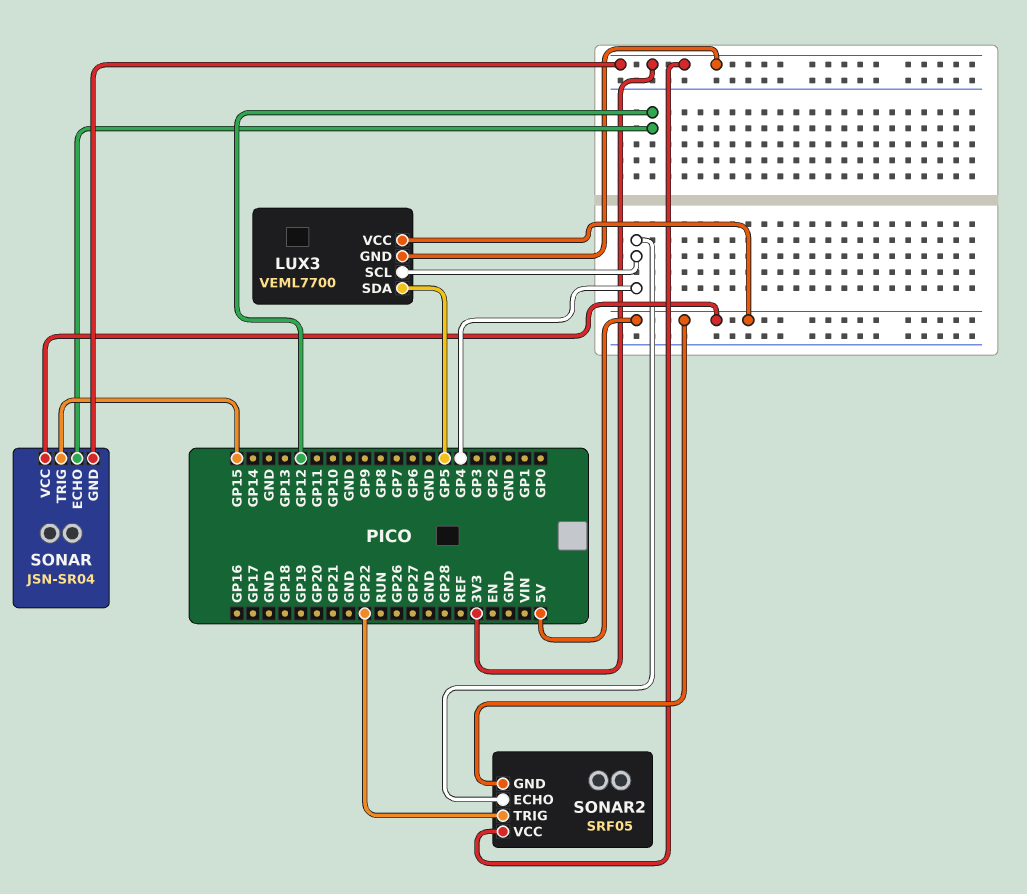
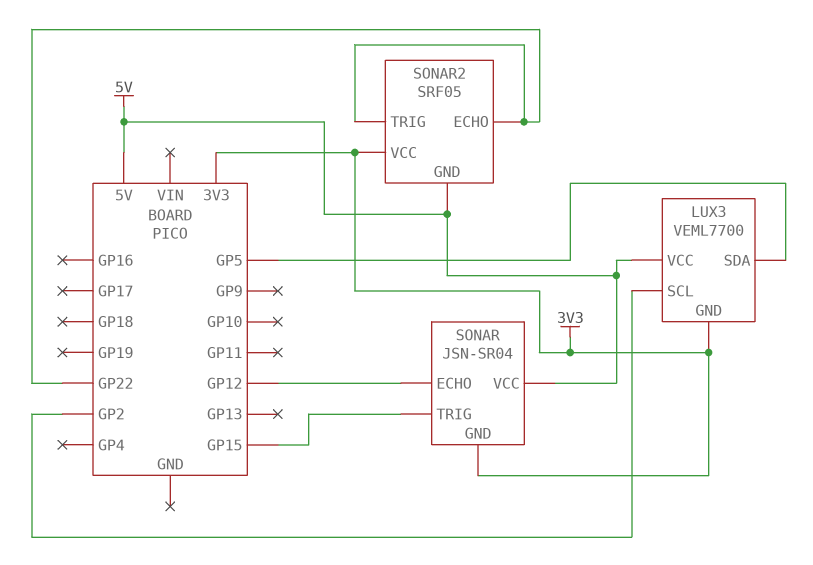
LUX3 pin SCL: GP4 -> GP2
SONAR2 pin ECHO: GP4 -> GP22

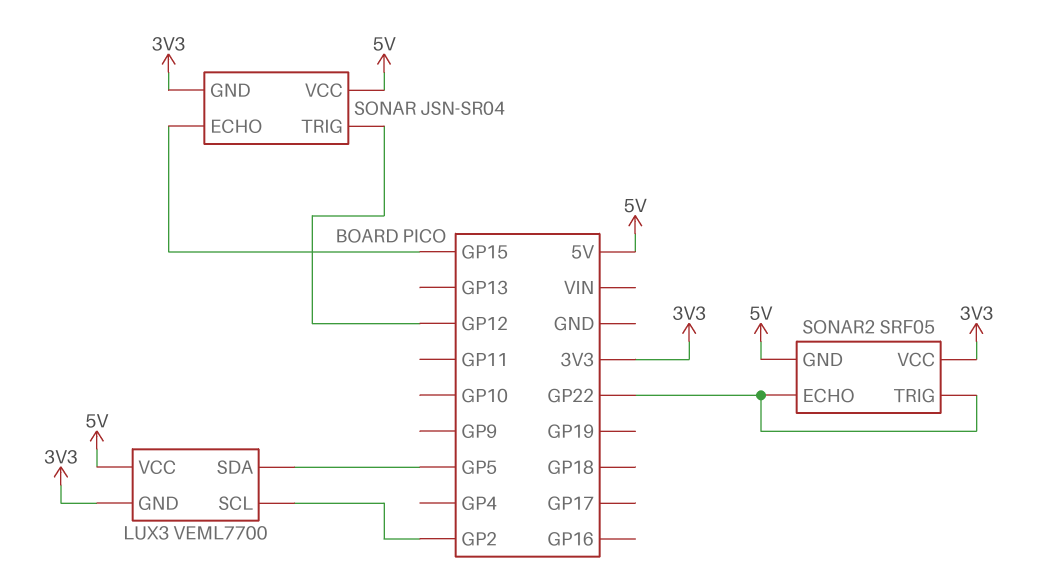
SONAR pin ECHO: GP12 -> GP15
SONAR pin TRIG: GP15 -> GP12

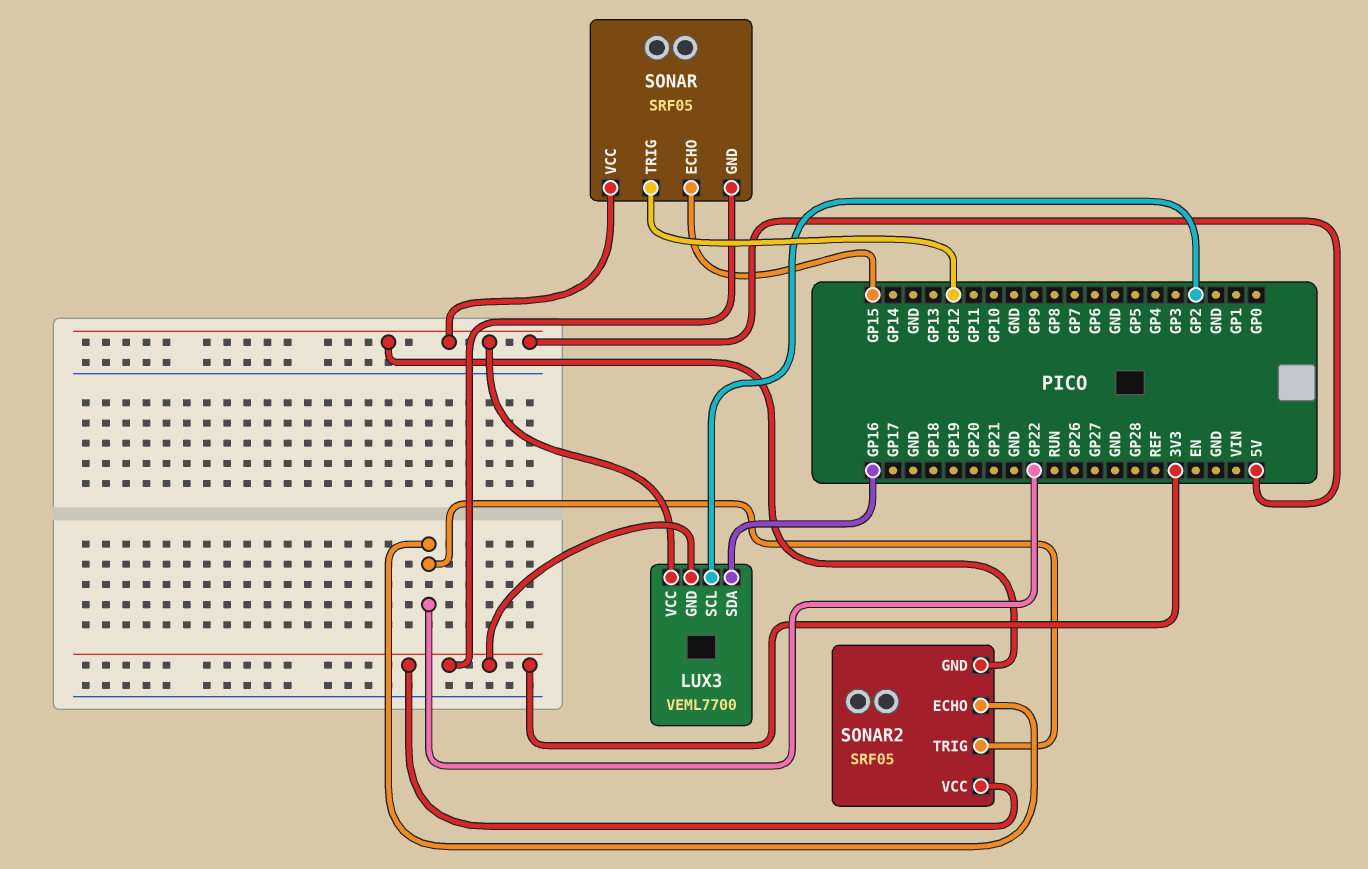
LUX3 pin SDA: GP5 -> GP16
SONAR: JSN-SR04 -> SRF05

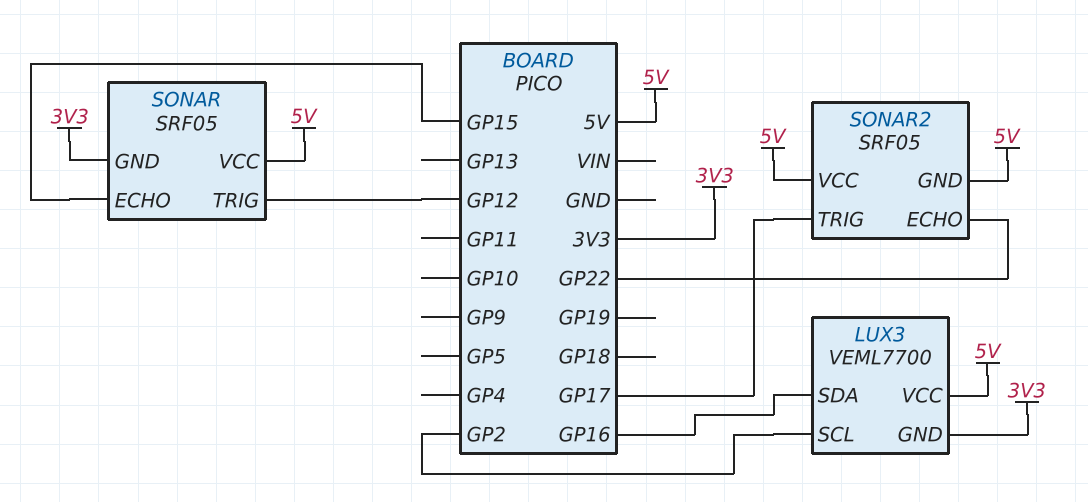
SONAR2 pin TRIG: GP22 -> GP17
SONAR2 pin VCC: 3V3 -> 5V

